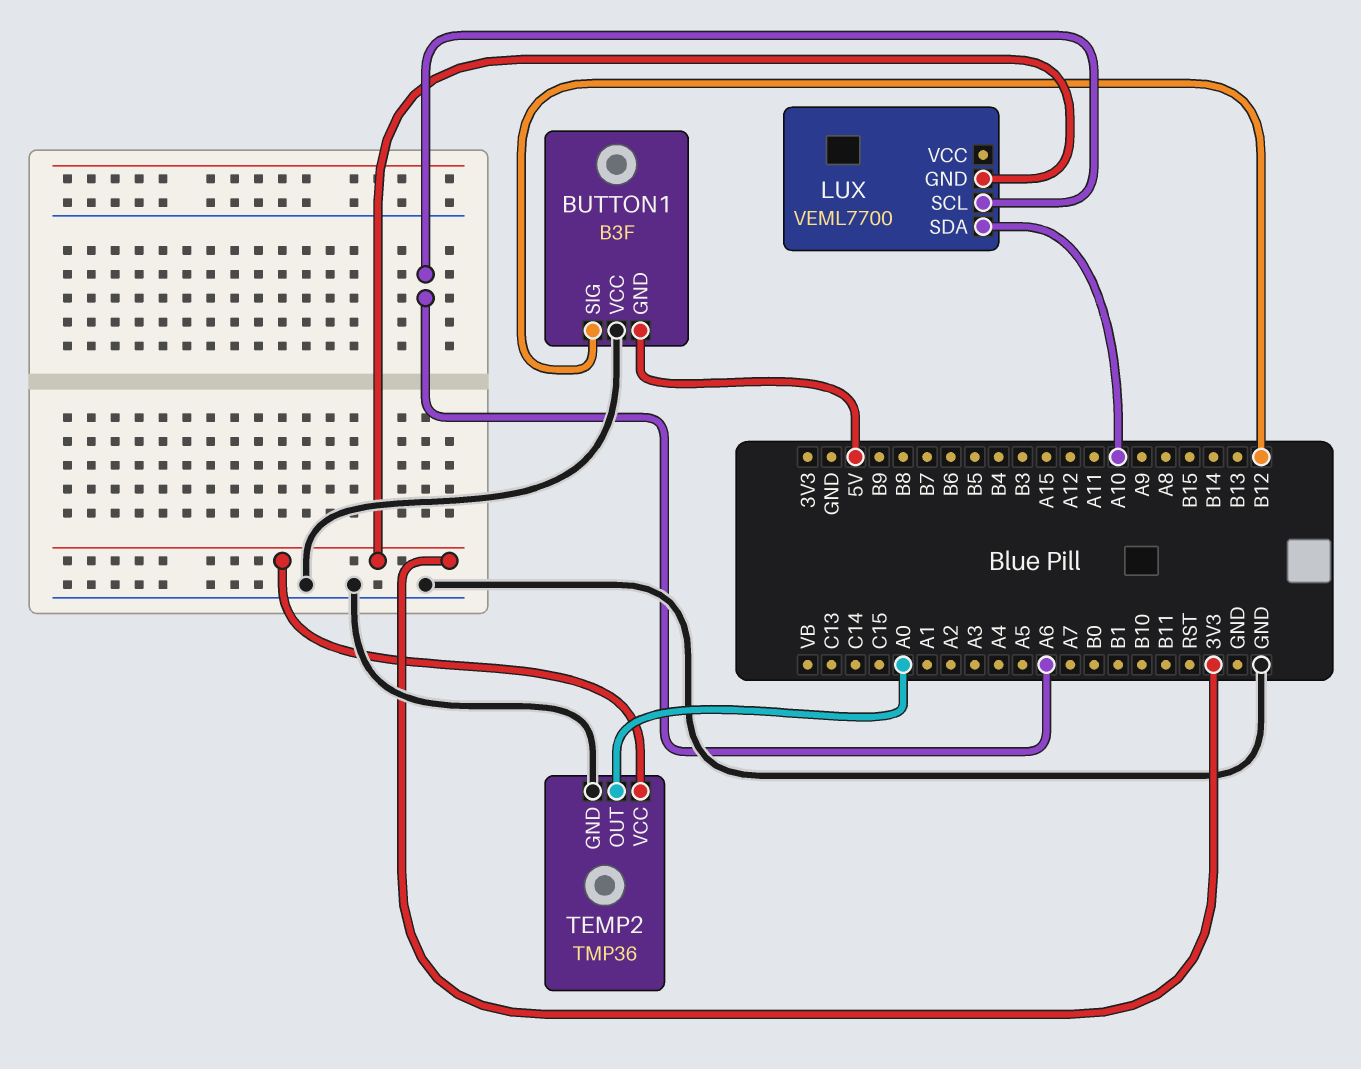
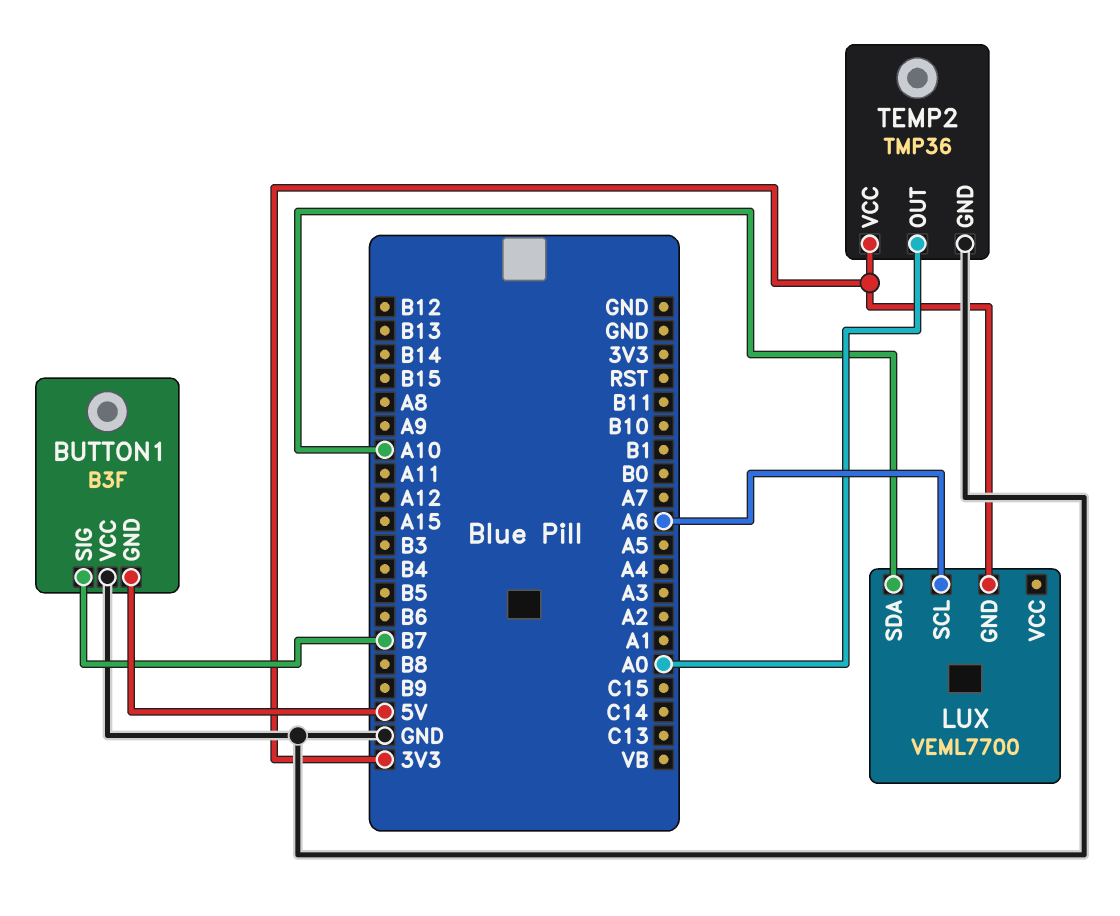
BUTTON1 pin SIG: B12 -> B7

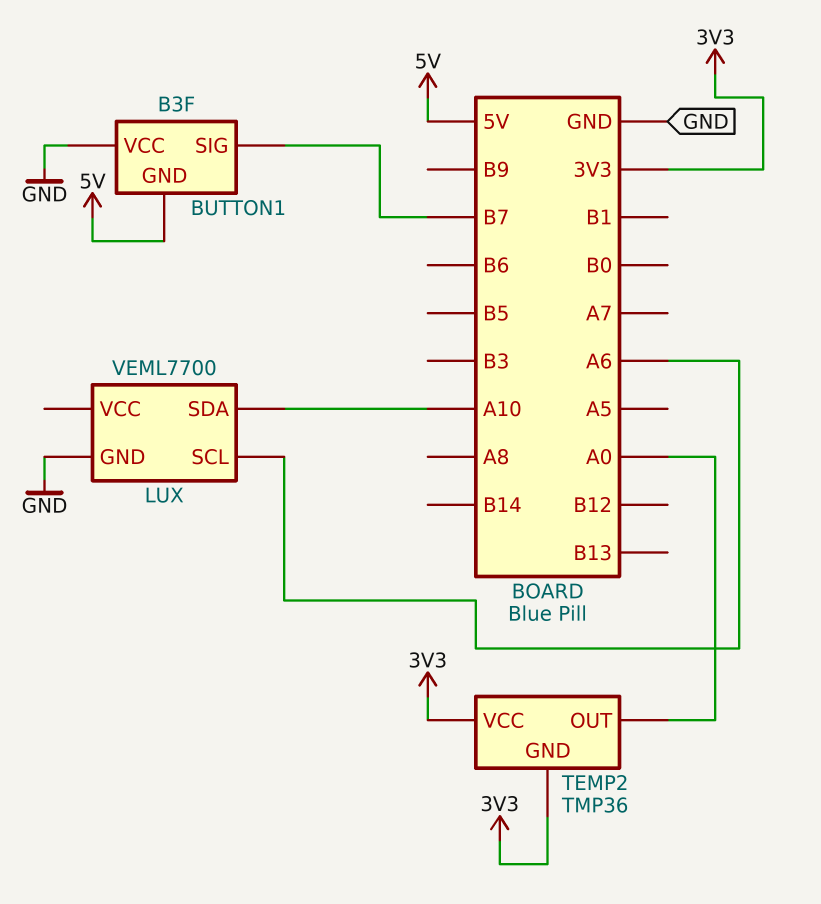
LUX pin GND: 3V3 -> GND
TEMP2 pin GND: GND -> 3V3

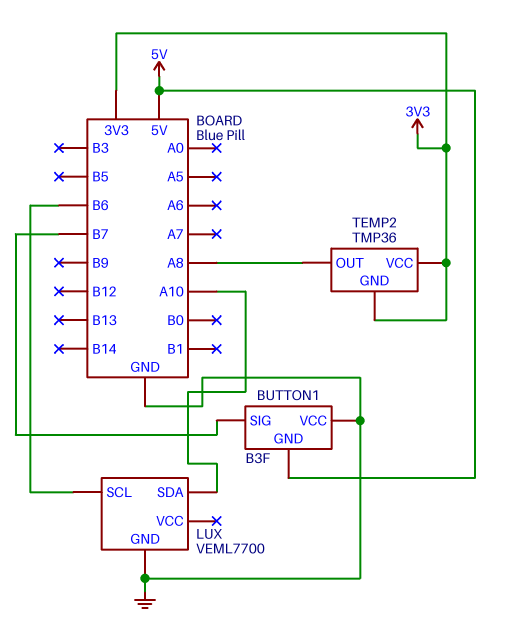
LUX pin SCL: A6 -> B6
TEMP2 pin OUT: A0 -> A8

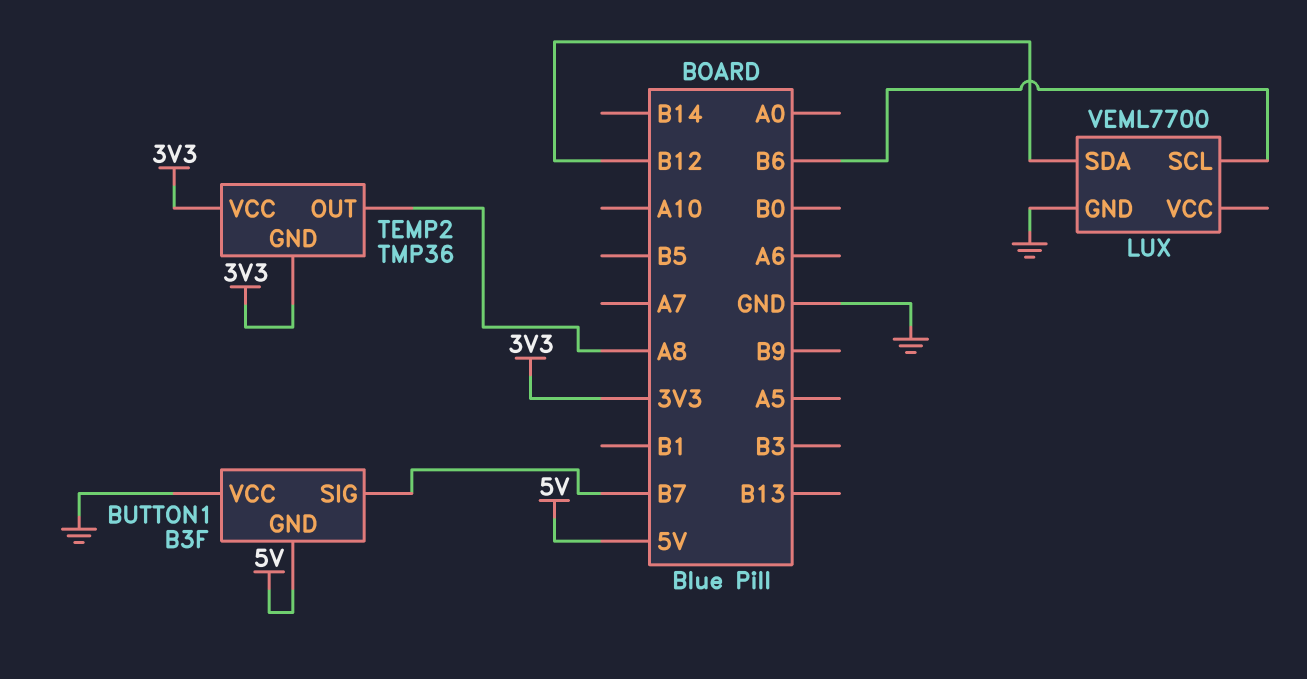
LUX pin SDA: A10 -> B12

